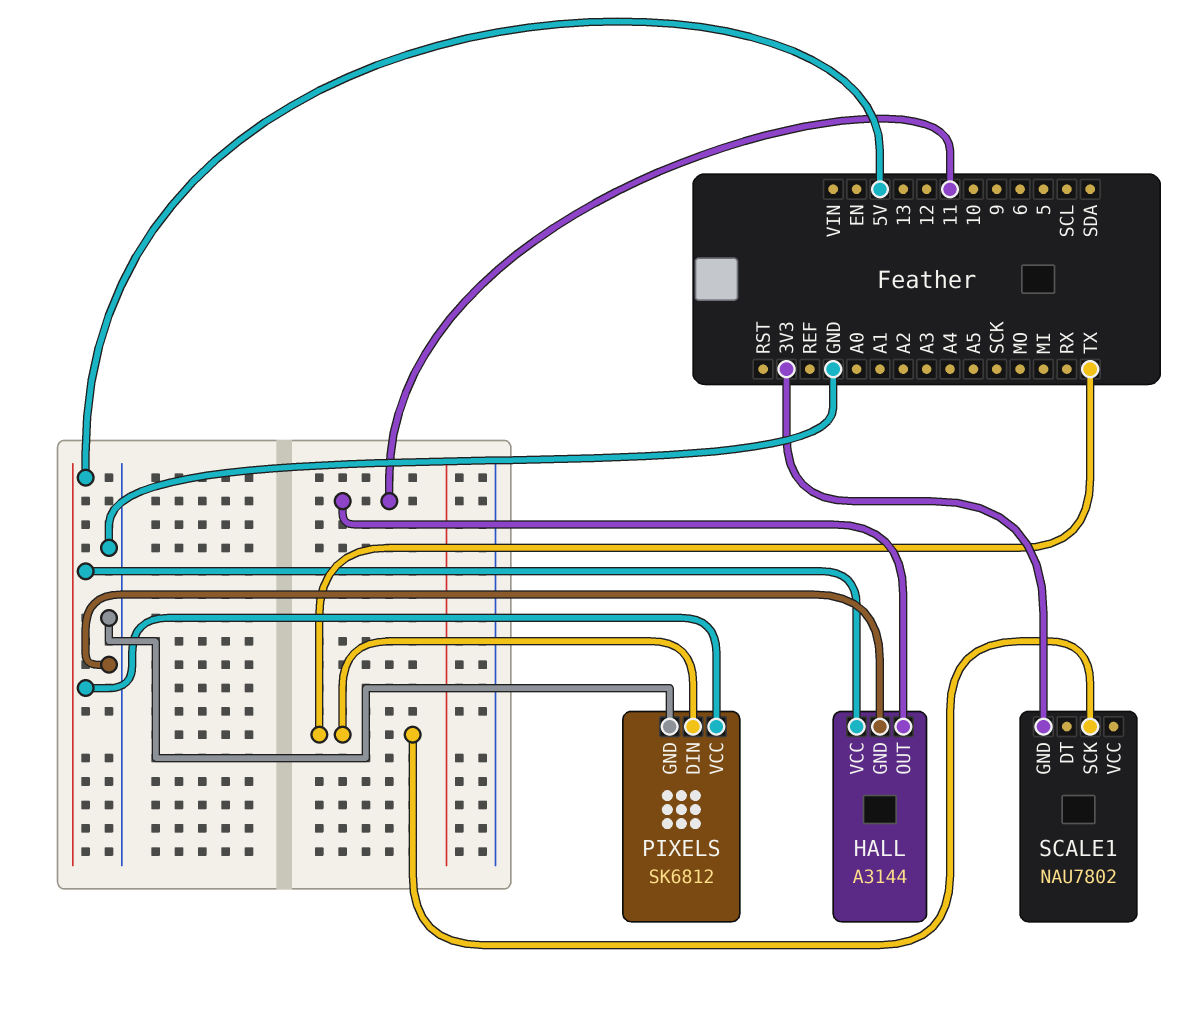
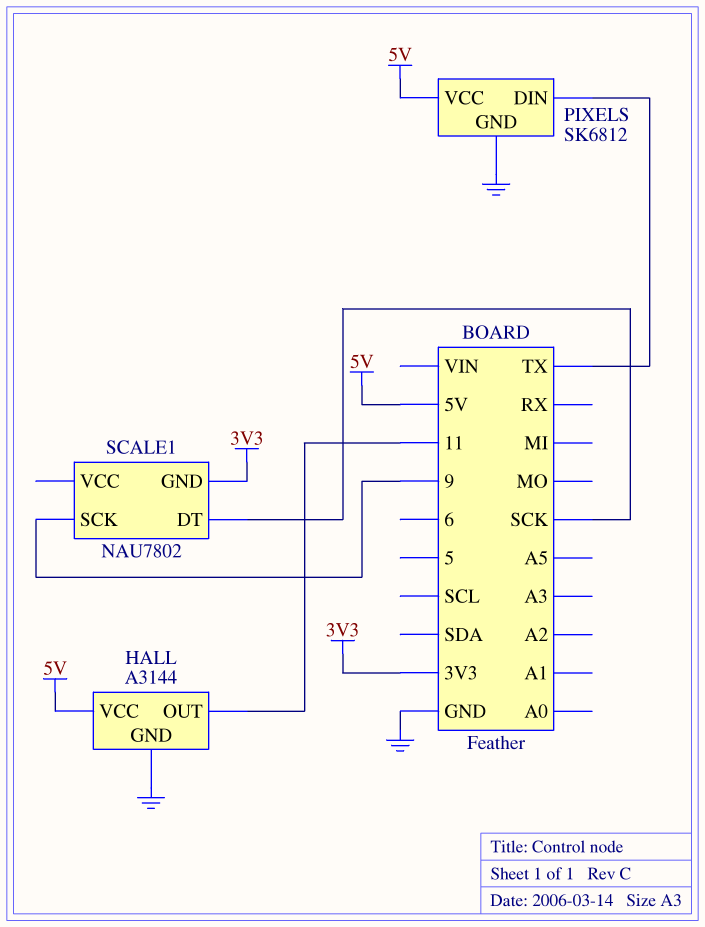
SCALE1 pin DT: none -> SCK
SCALE1 pin SCK: TX -> 9

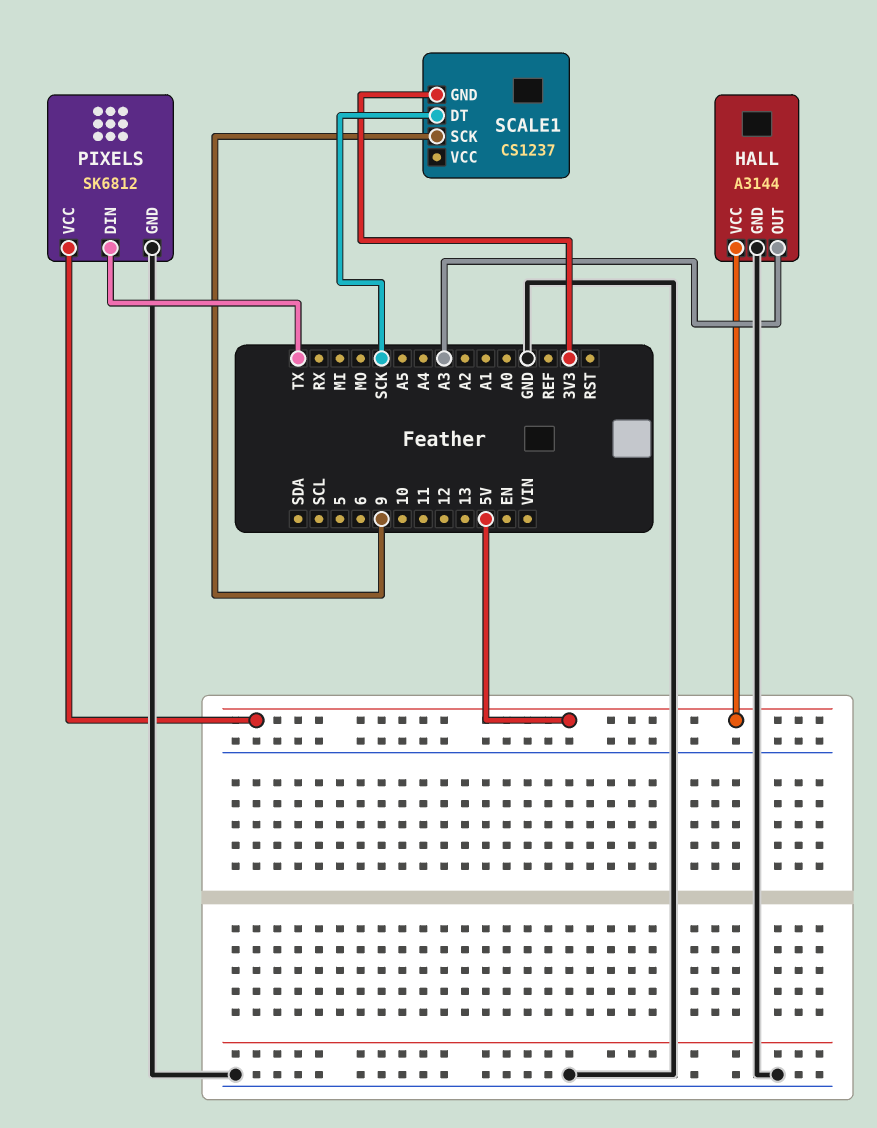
HALL pin OUT: 11 -> A3
SCALE1: NAU7802 -> CS1237

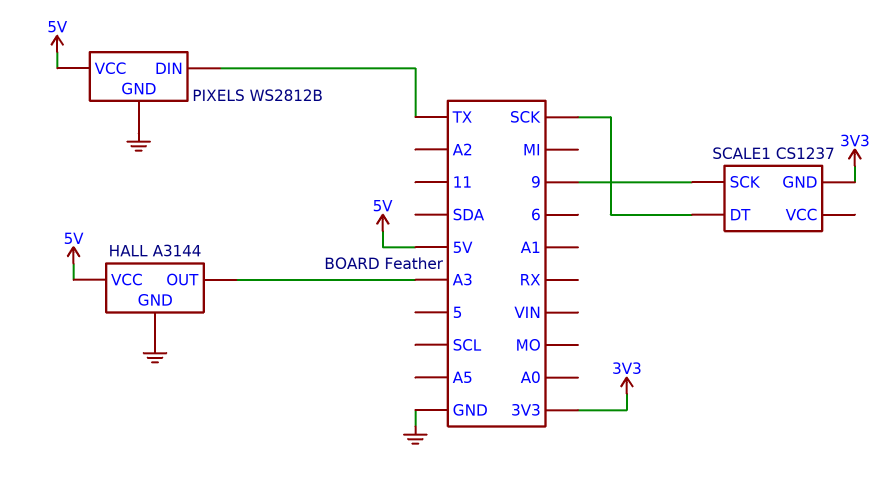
PIXELS: SK6812 -> WS2812B

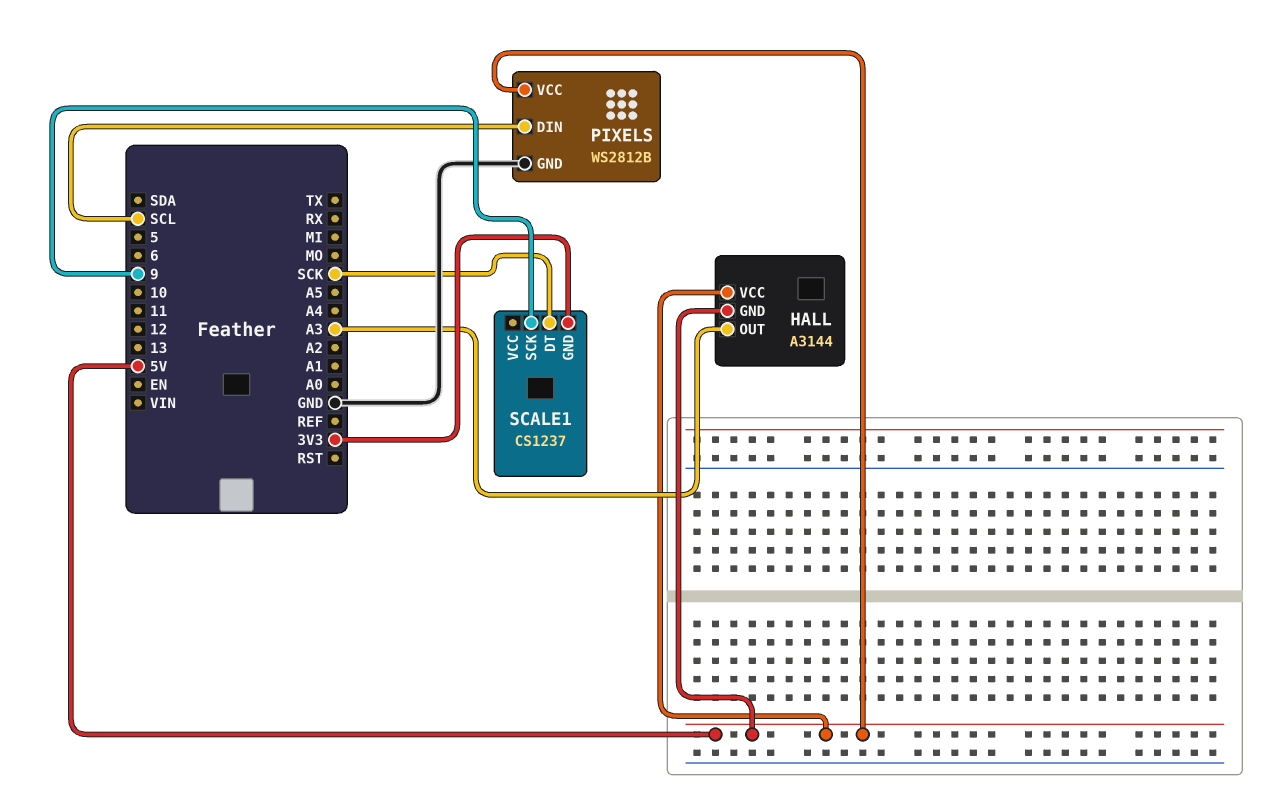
HALL pin GND: GND -> 5V
PIXELS pin DIN: TX -> SCL

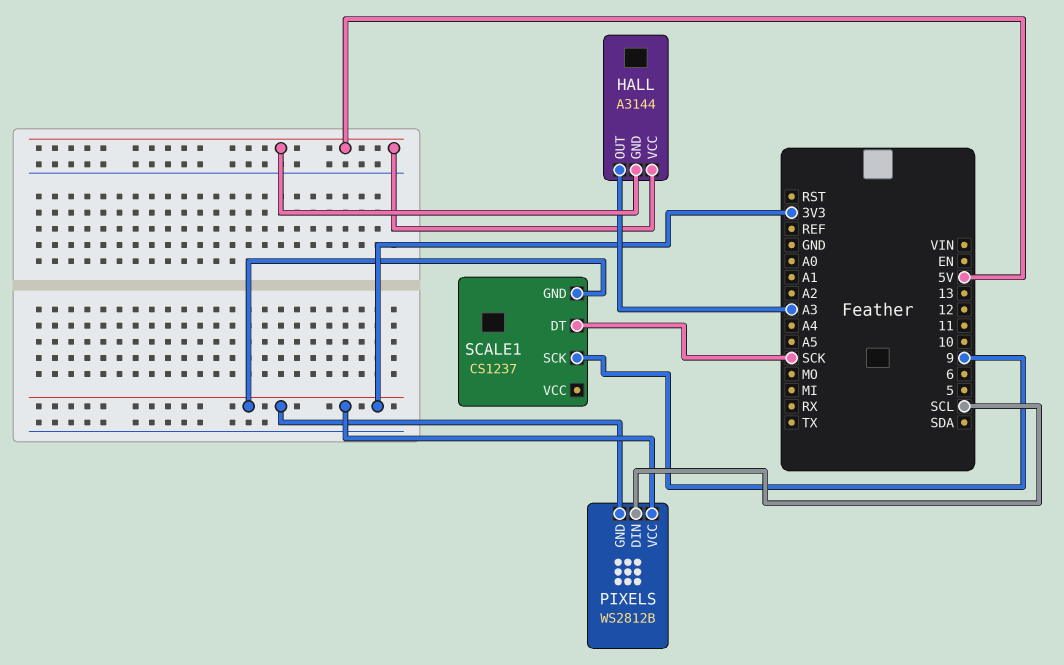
PIXELS pin GND: GND -> 3V3
PIXELS pin VCC: 5V -> 3V3

